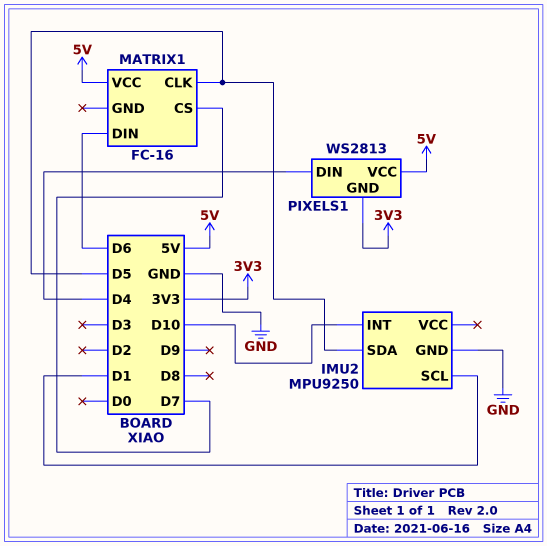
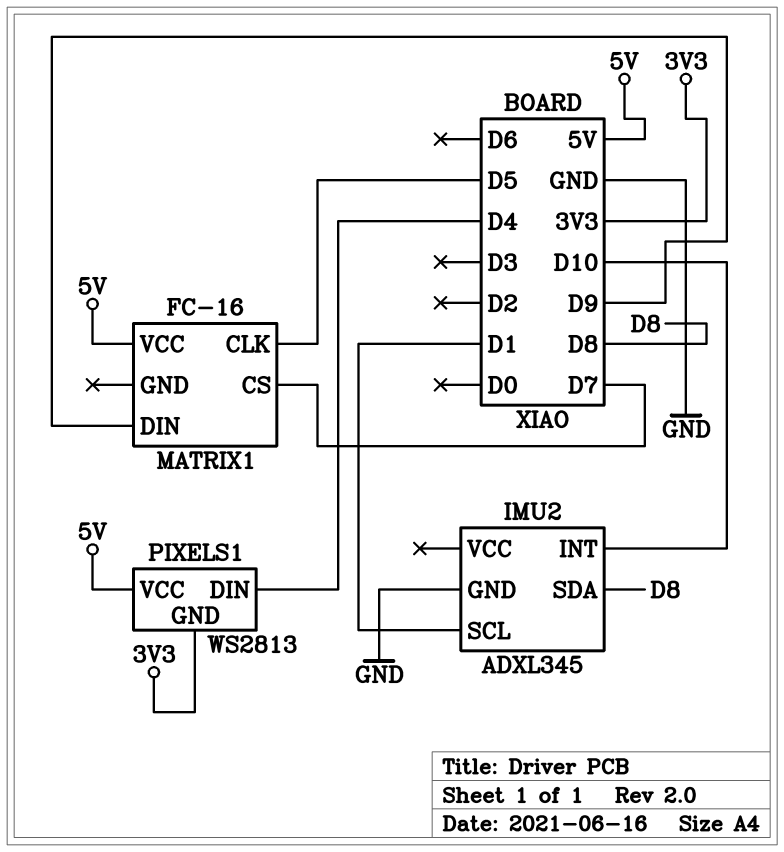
IMU2: MPU9250 -> ADXL345
IMU2 pin SDA: D5 -> D8
MATRIX1 pin DIN: D6 -> D9

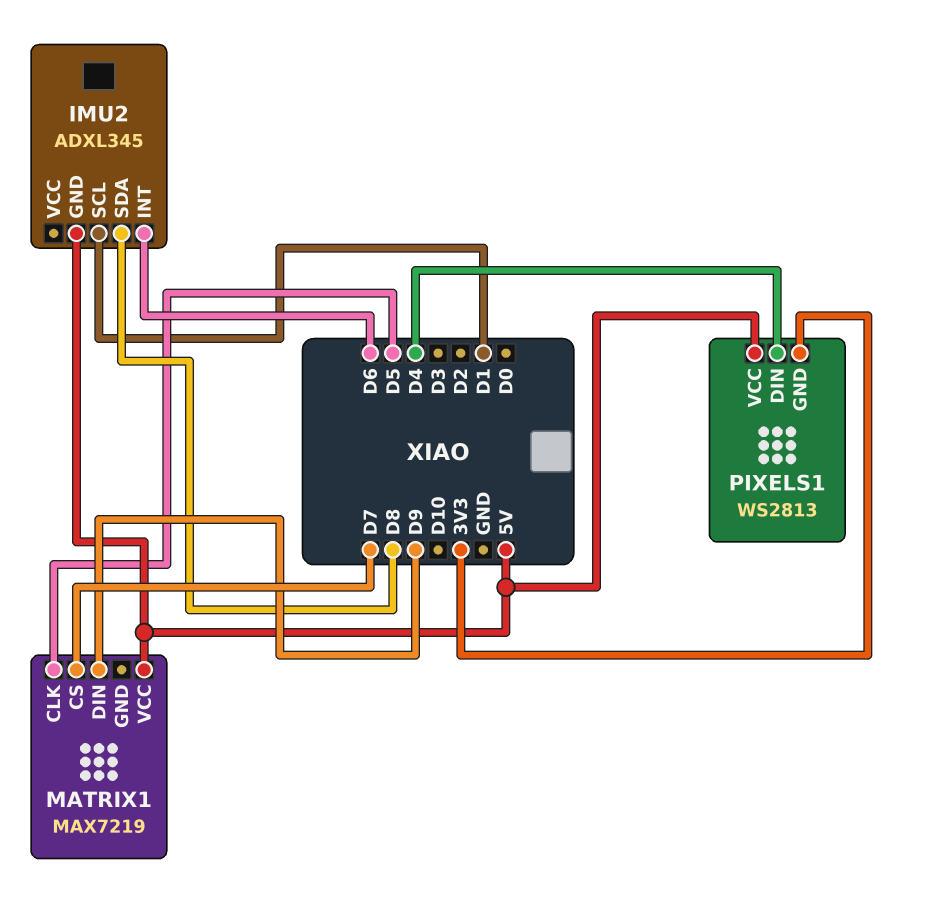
IMU2 pin GND: GND -> 5V
IMU2 pin INT: D10 -> D6
MATRIX1: FC-16 -> MAX7219

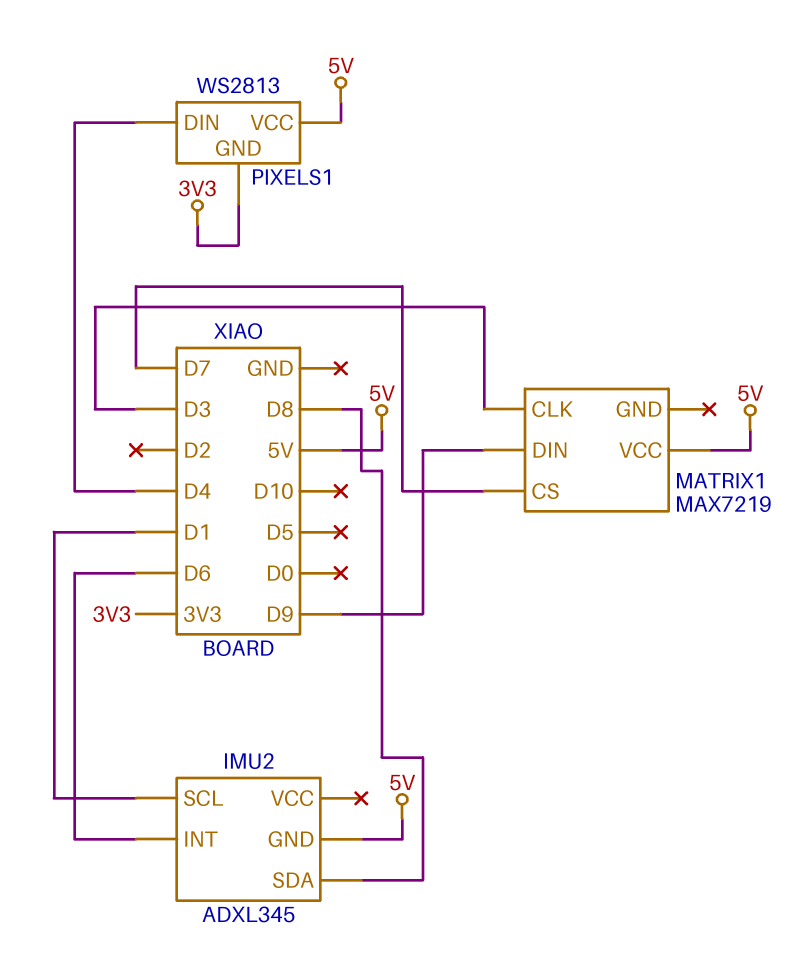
MATRIX1 pin CLK: D5 -> D3

